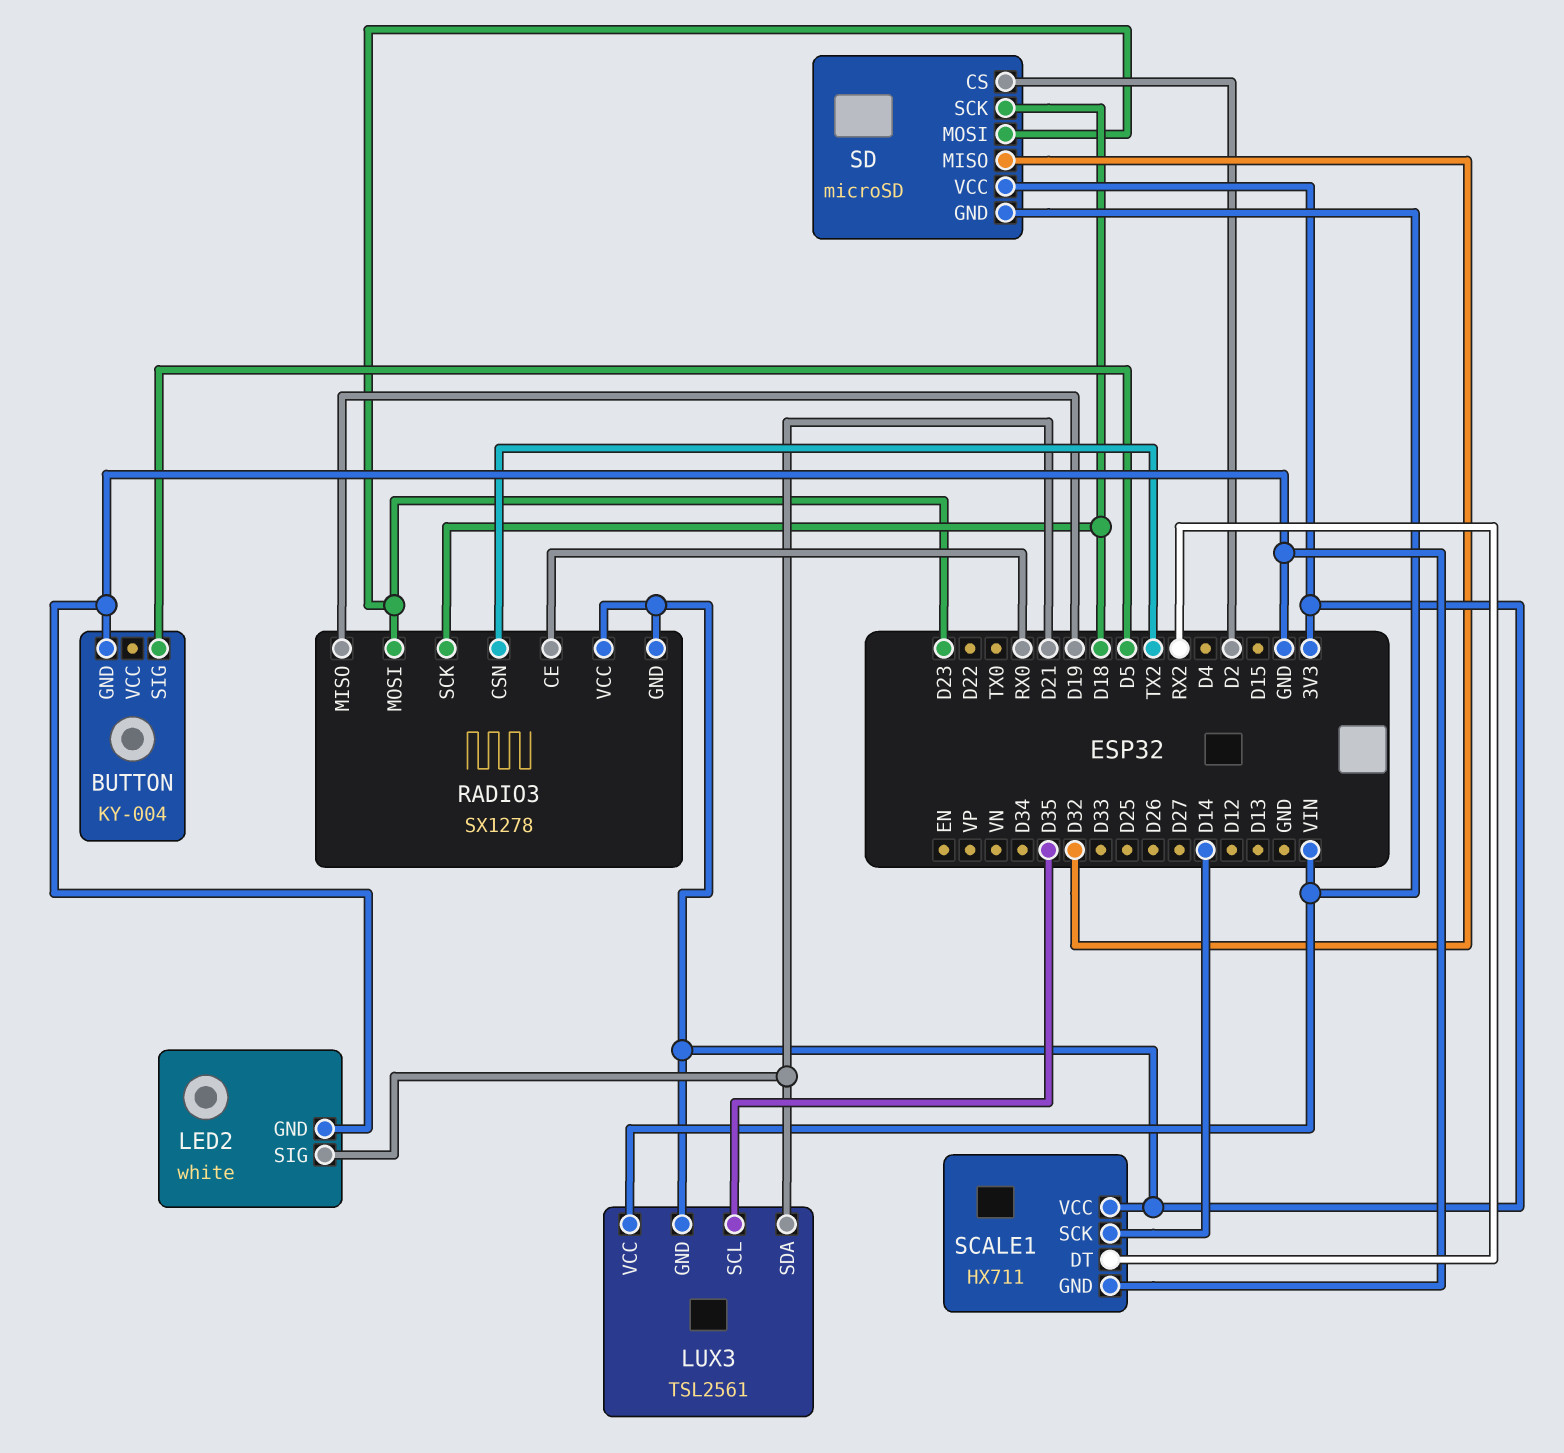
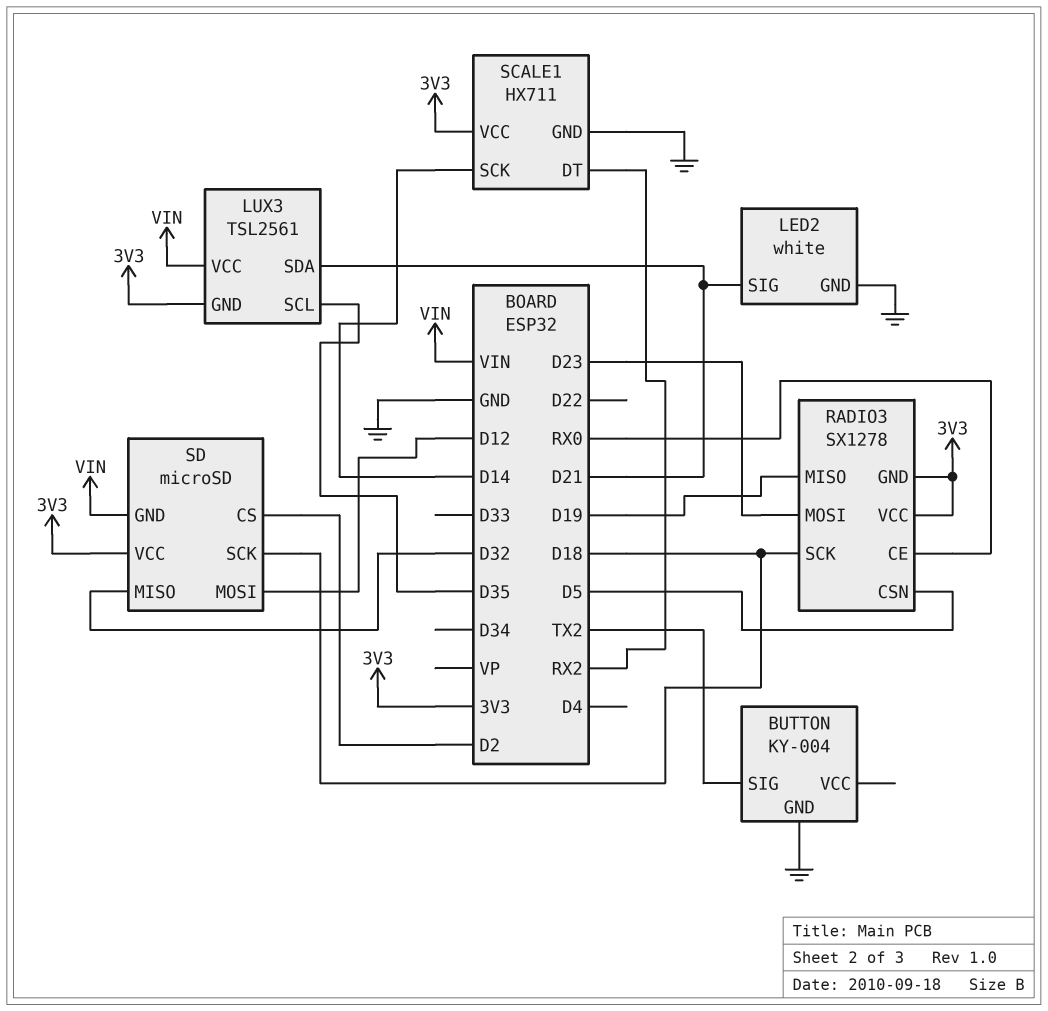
BUTTON pin SIG: D5 -> TX2
RADIO3 pin CSN: TX2 -> D5
SD pin MOSI: D23 -> D12

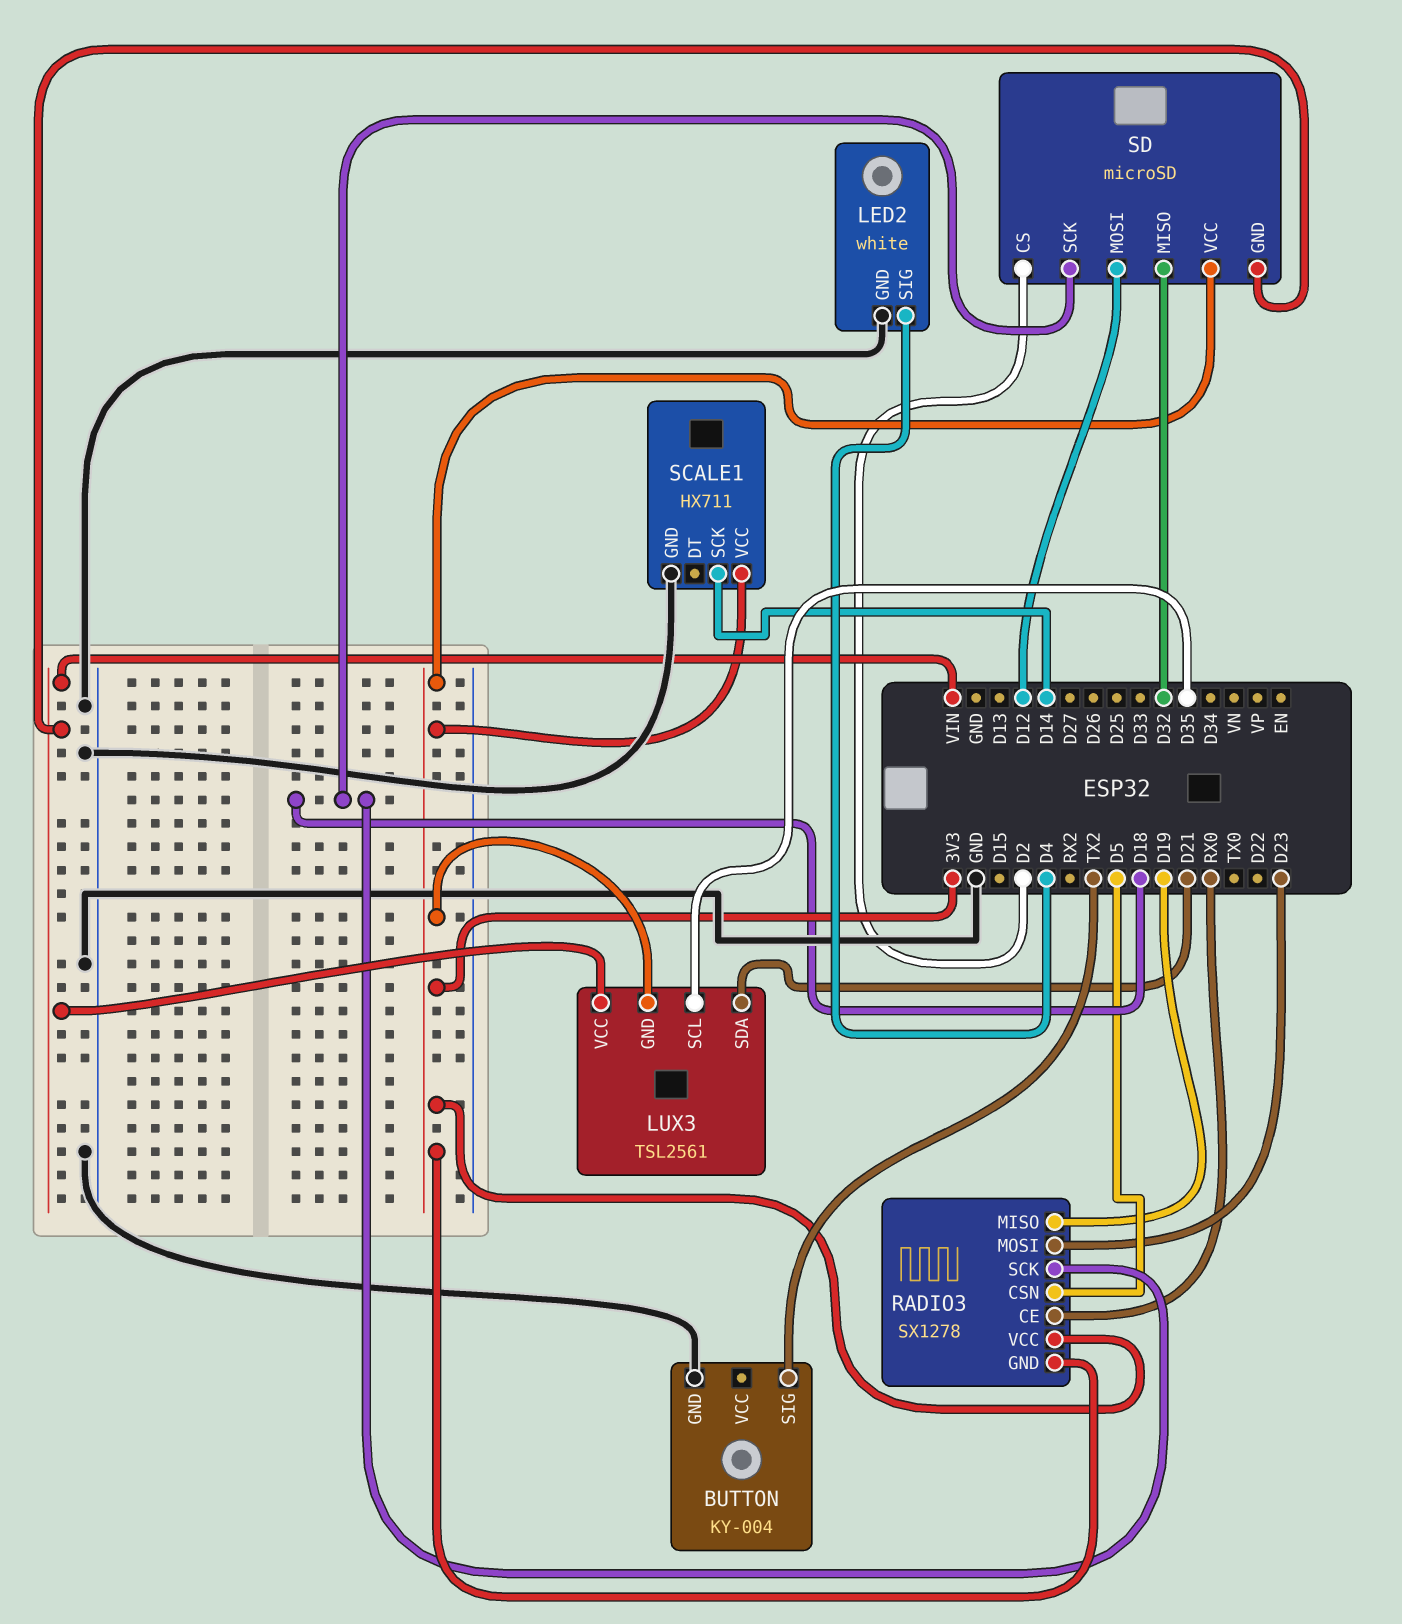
LED2 pin SIG: D21 -> D4
SCALE1 pin DT: RX2 -> none

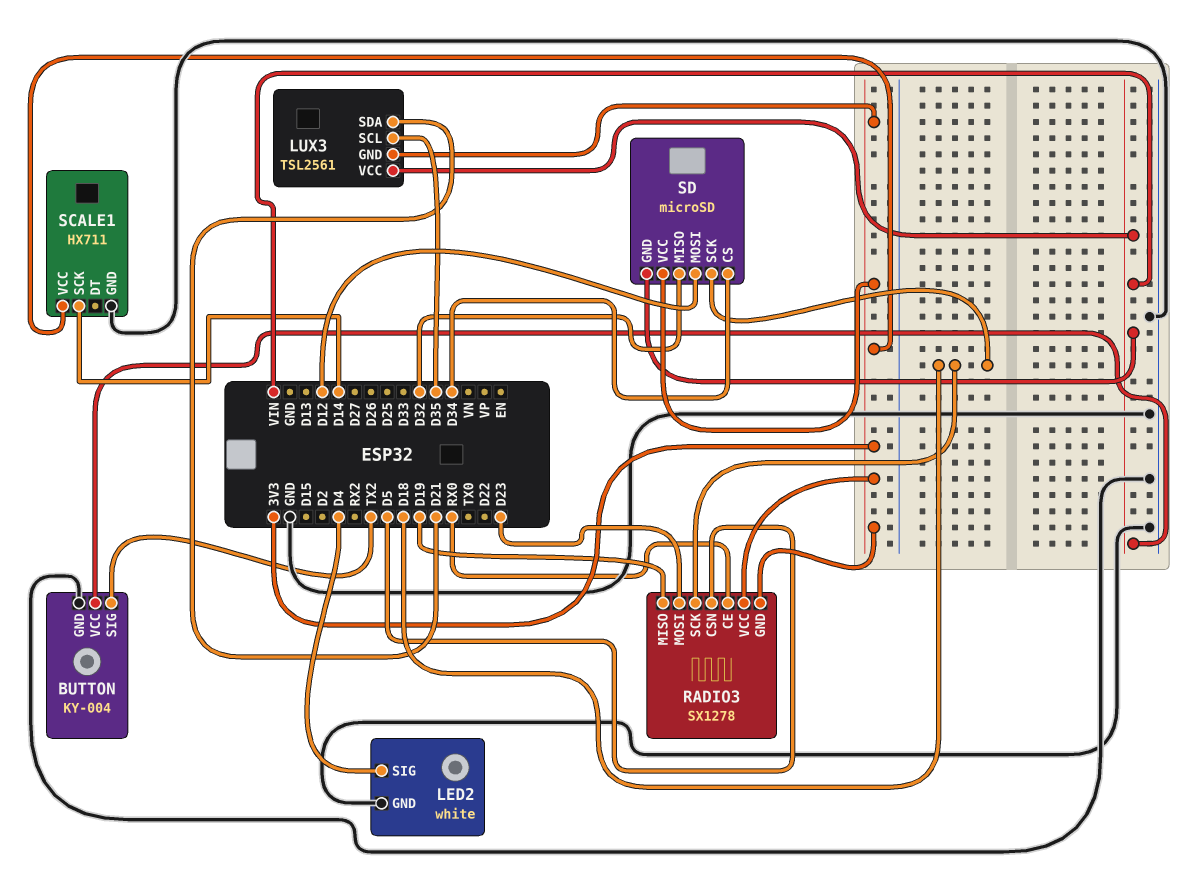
BUTTON pin VCC: none -> VIN
SD pin CS: D2 -> D34

